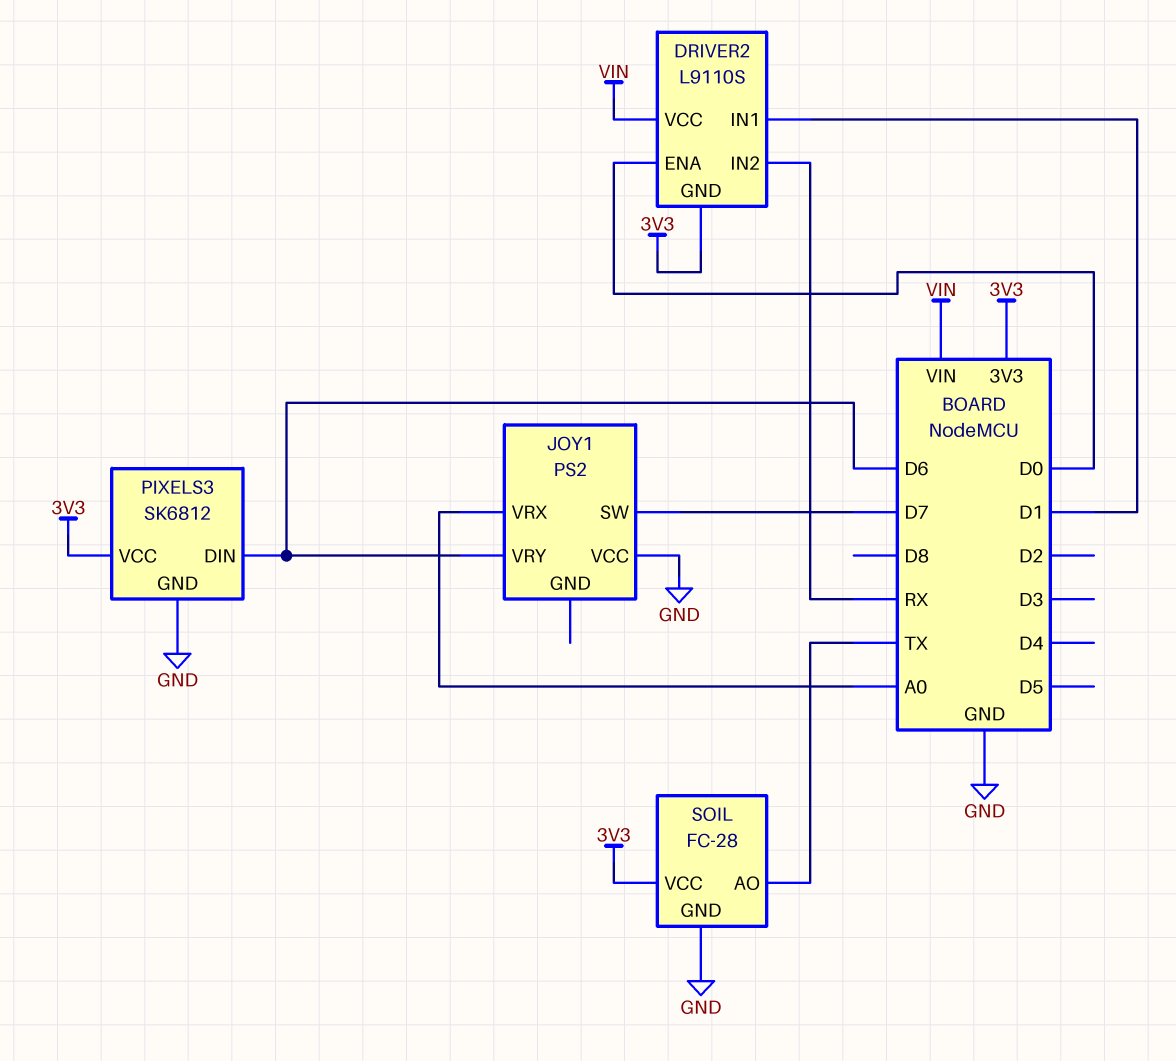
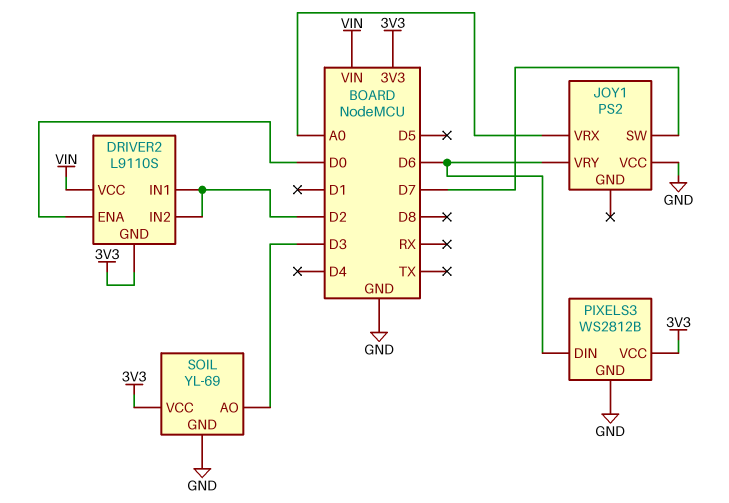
DRIVER2 pin IN1: D1 -> D2
DRIVER2 pin IN2: RX -> D2
PIXELS3: SK6812 -> WS2812B
SOIL: FC-28 -> YL-69
SOIL pin AO: TX -> D3

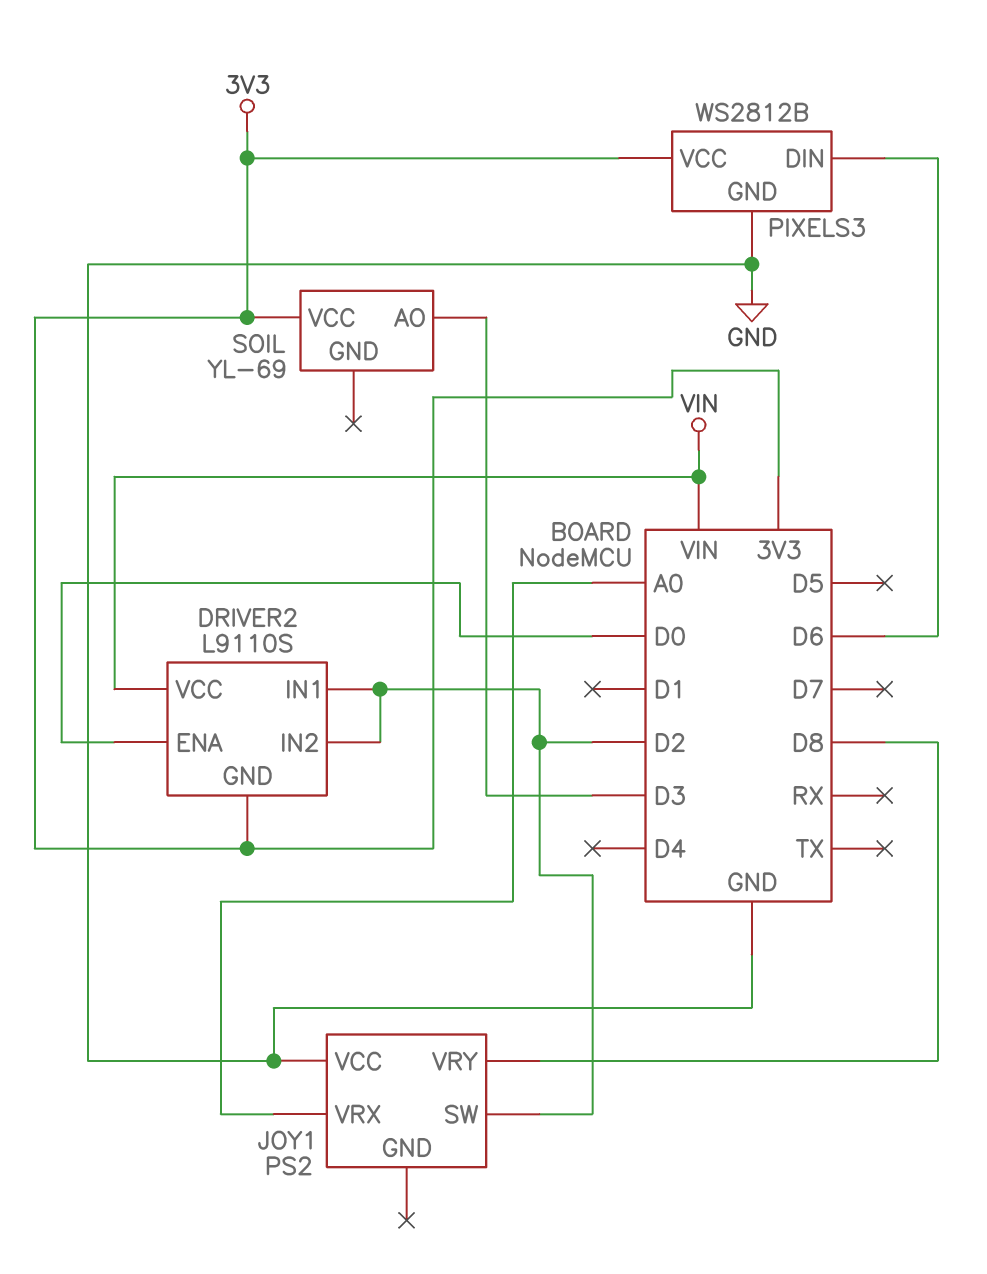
JOY1 pin SW: D7 -> D2
JOY1 pin VRY: D6 -> D8
SOIL pin GND: GND -> none

